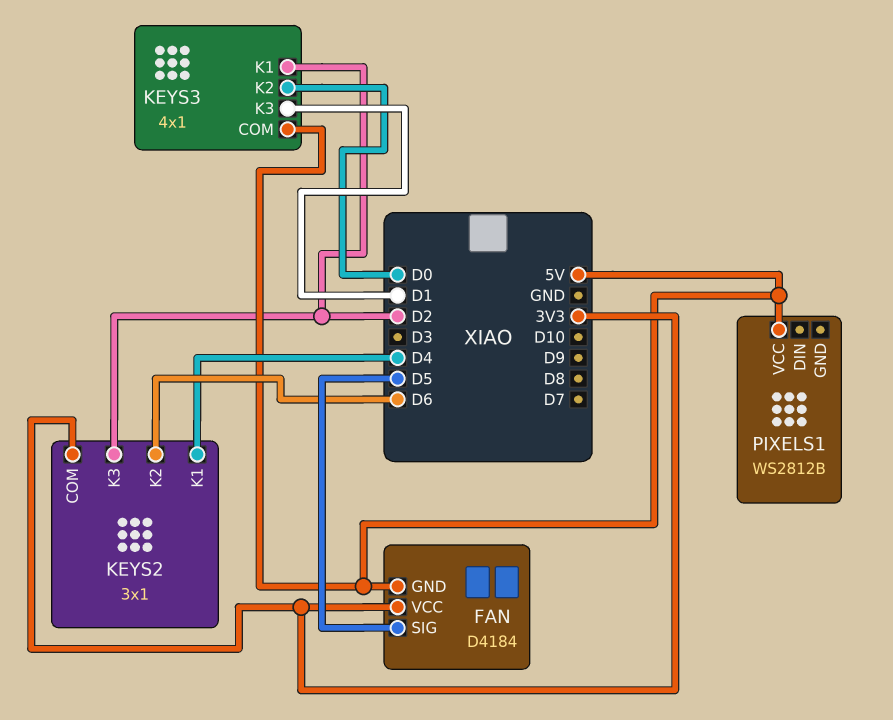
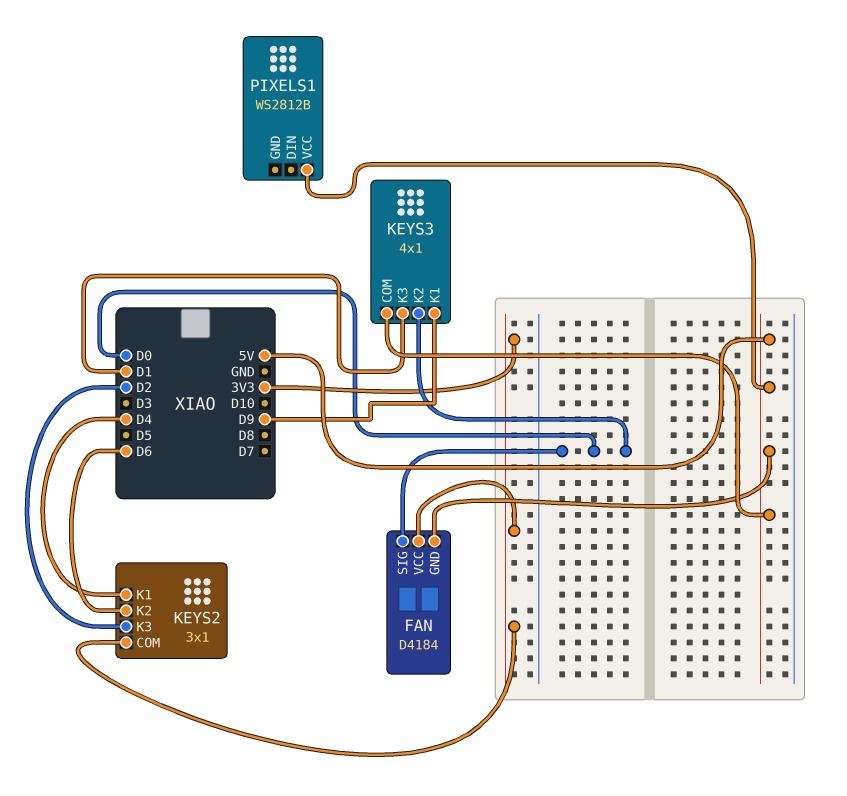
FAN pin SIG: D5 -> D0
KEYS3 pin K1: D2 -> D9

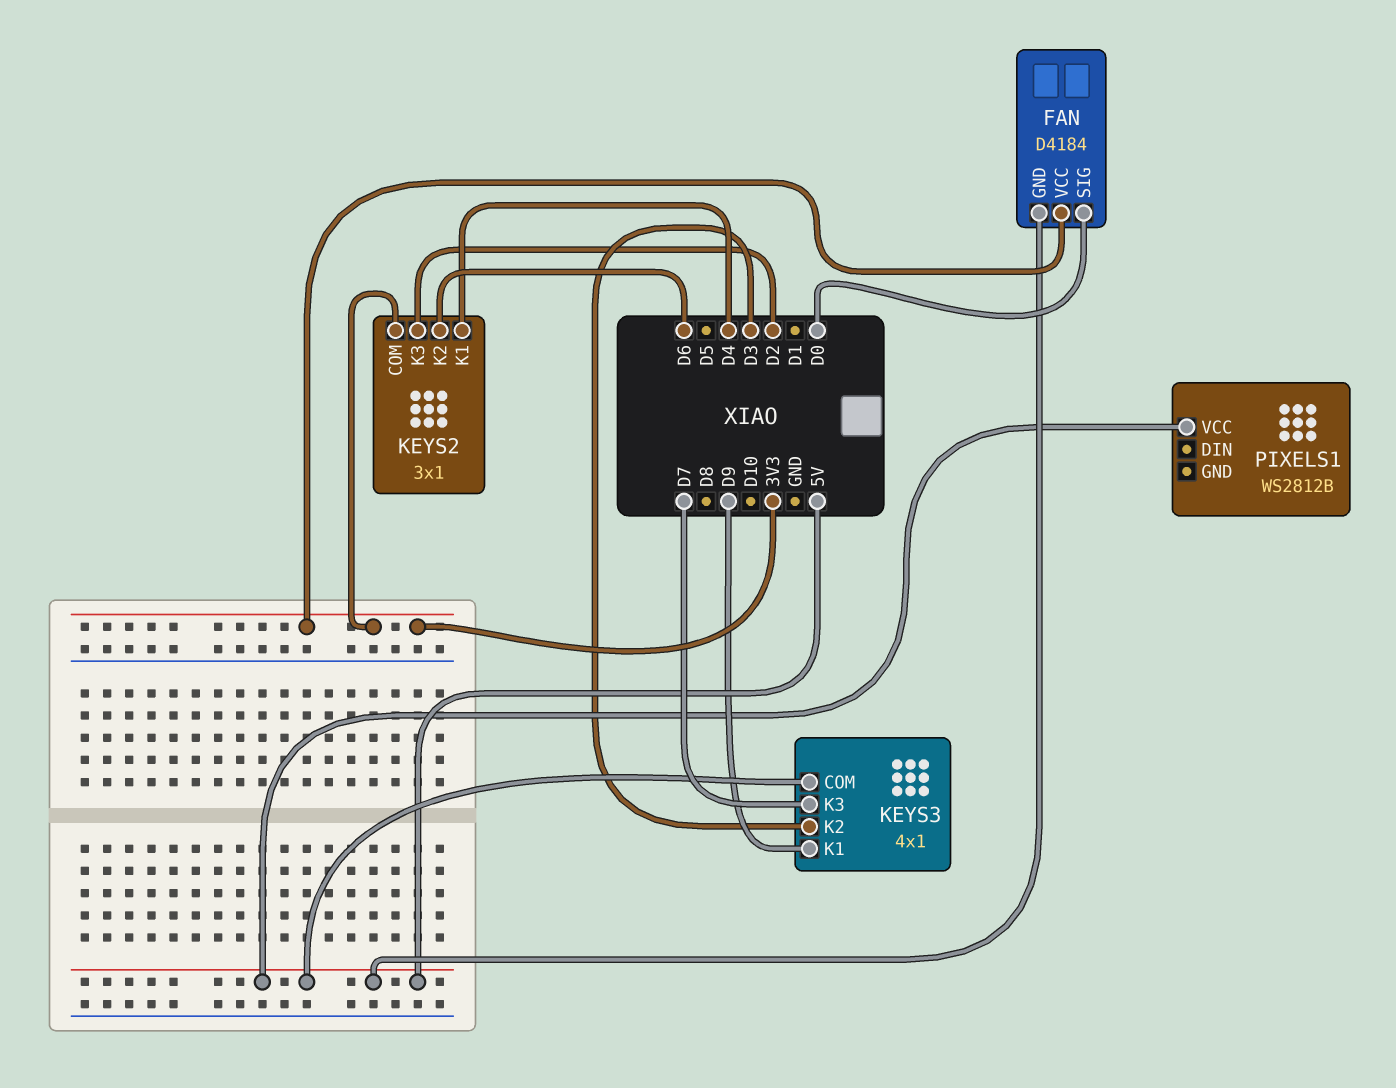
KEYS3 pin K2: D0 -> D3
KEYS3 pin K3: D1 -> D7

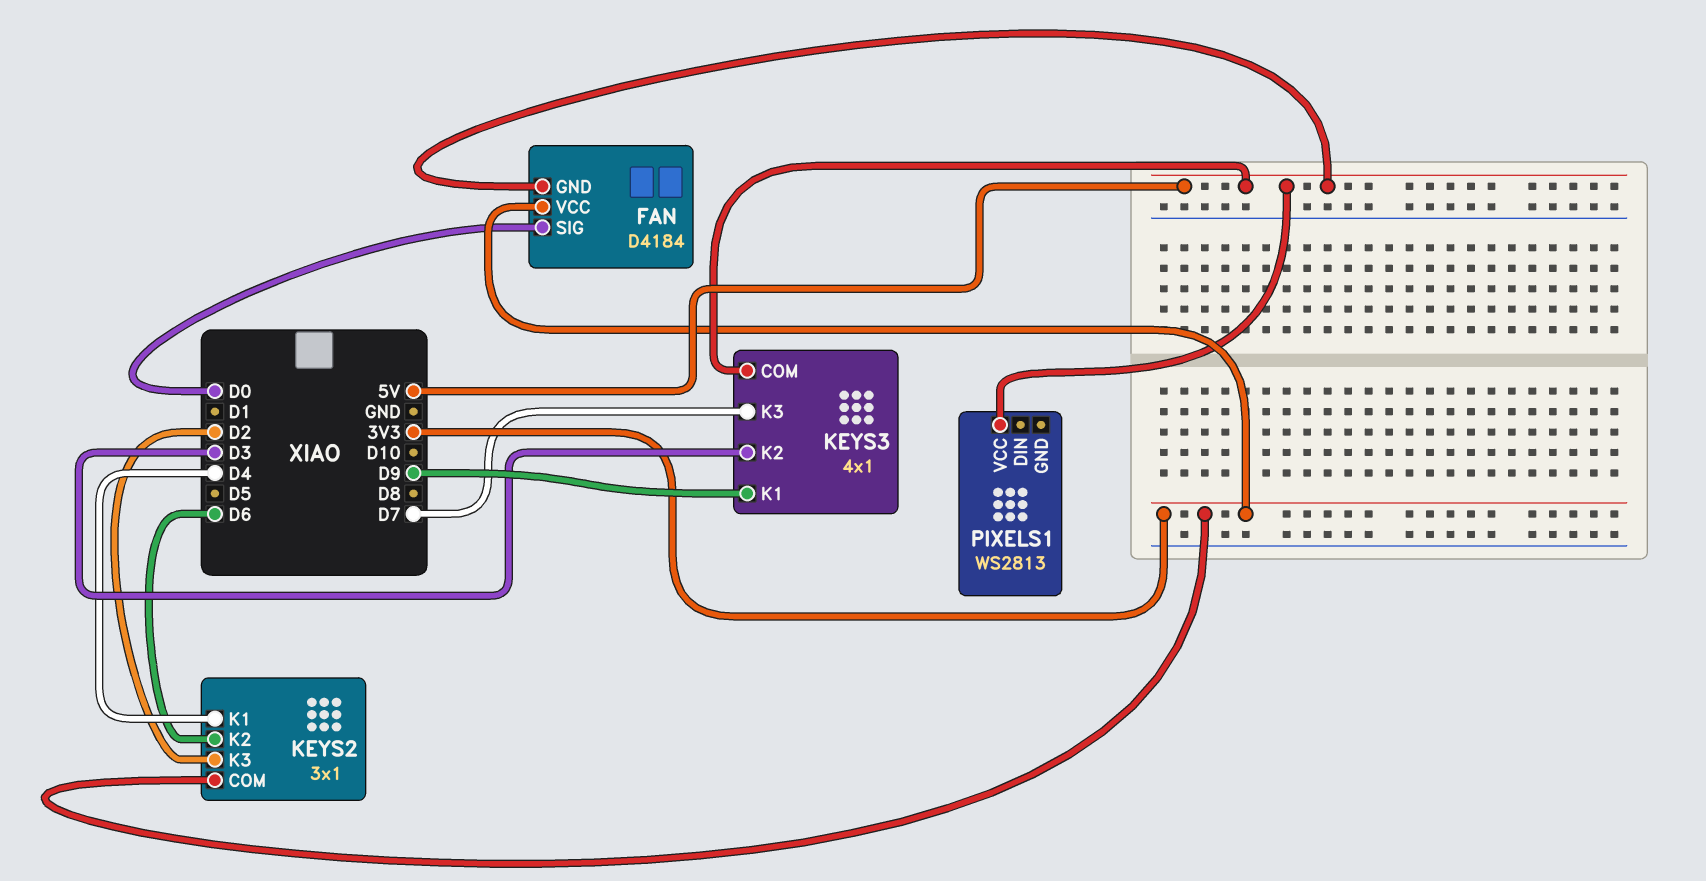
PIXELS1: WS2812B -> WS2813

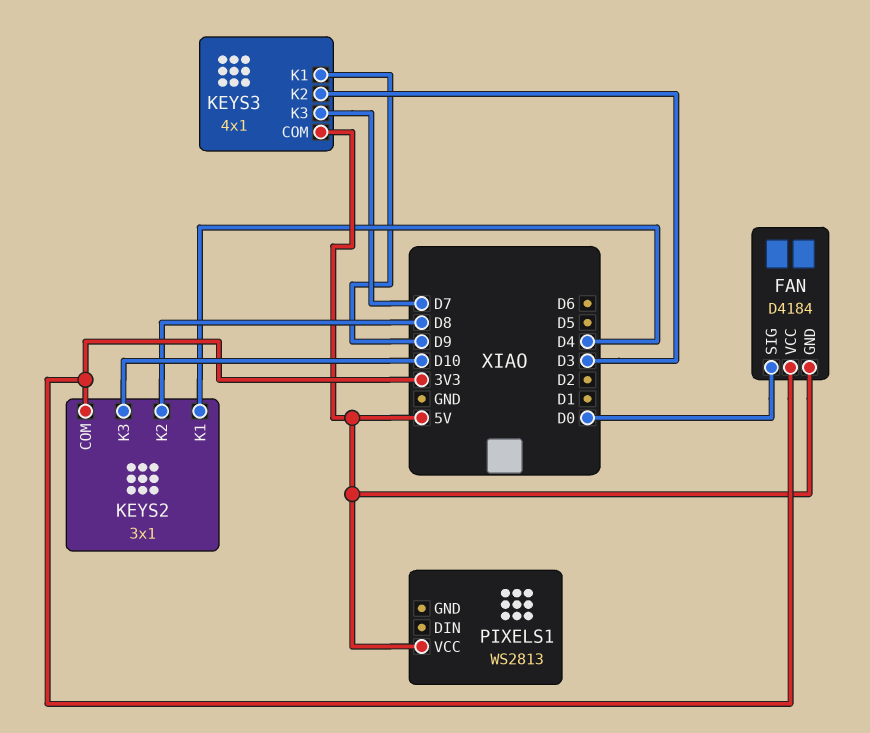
KEYS2 pin K2: D6 -> D8
KEYS2 pin K3: D2 -> D10

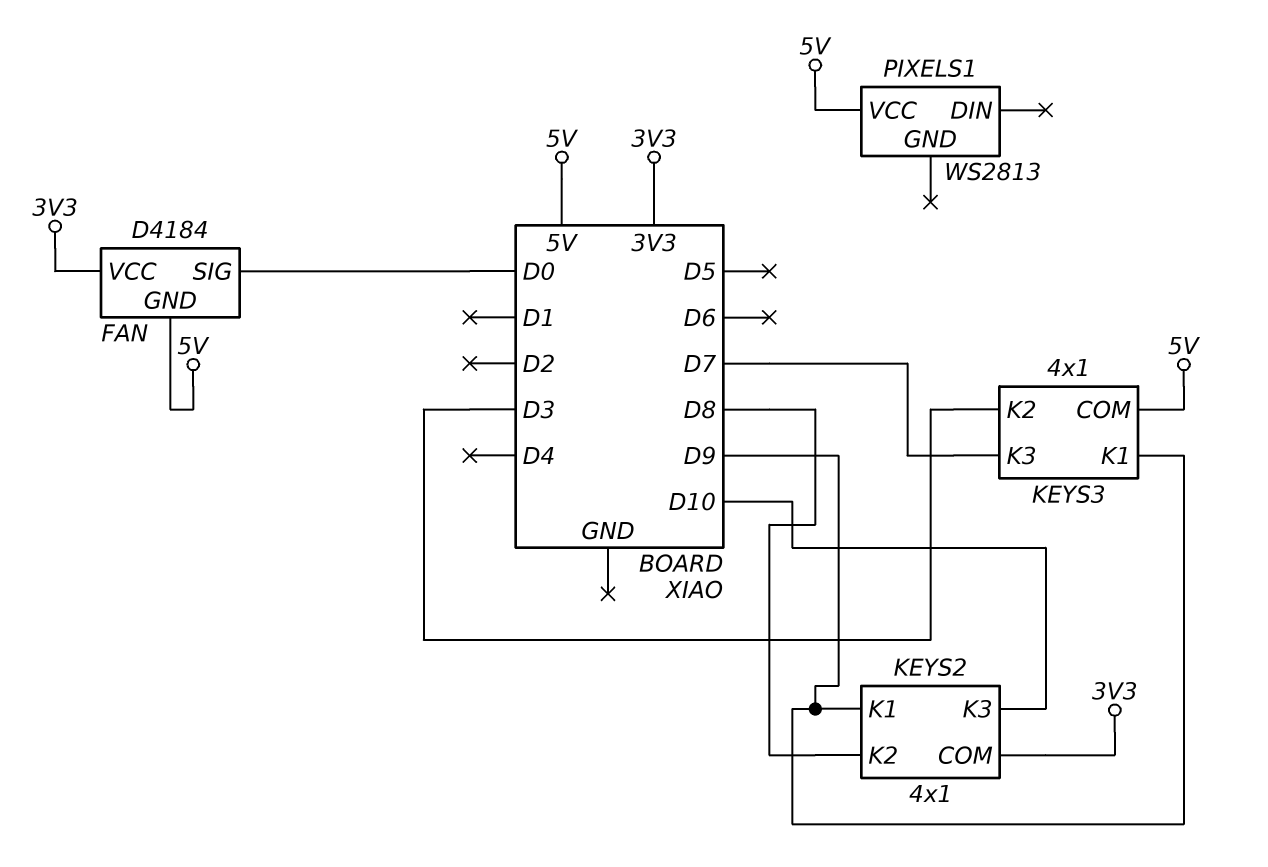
KEYS2: 3x1 -> 4x1
KEYS2 pin K1: D4 -> D9

